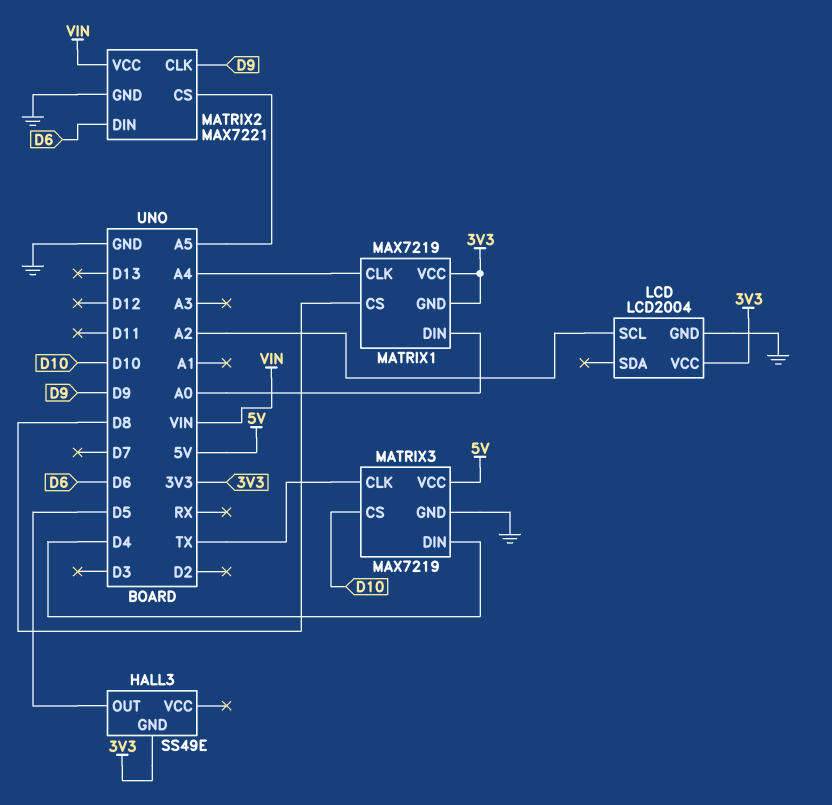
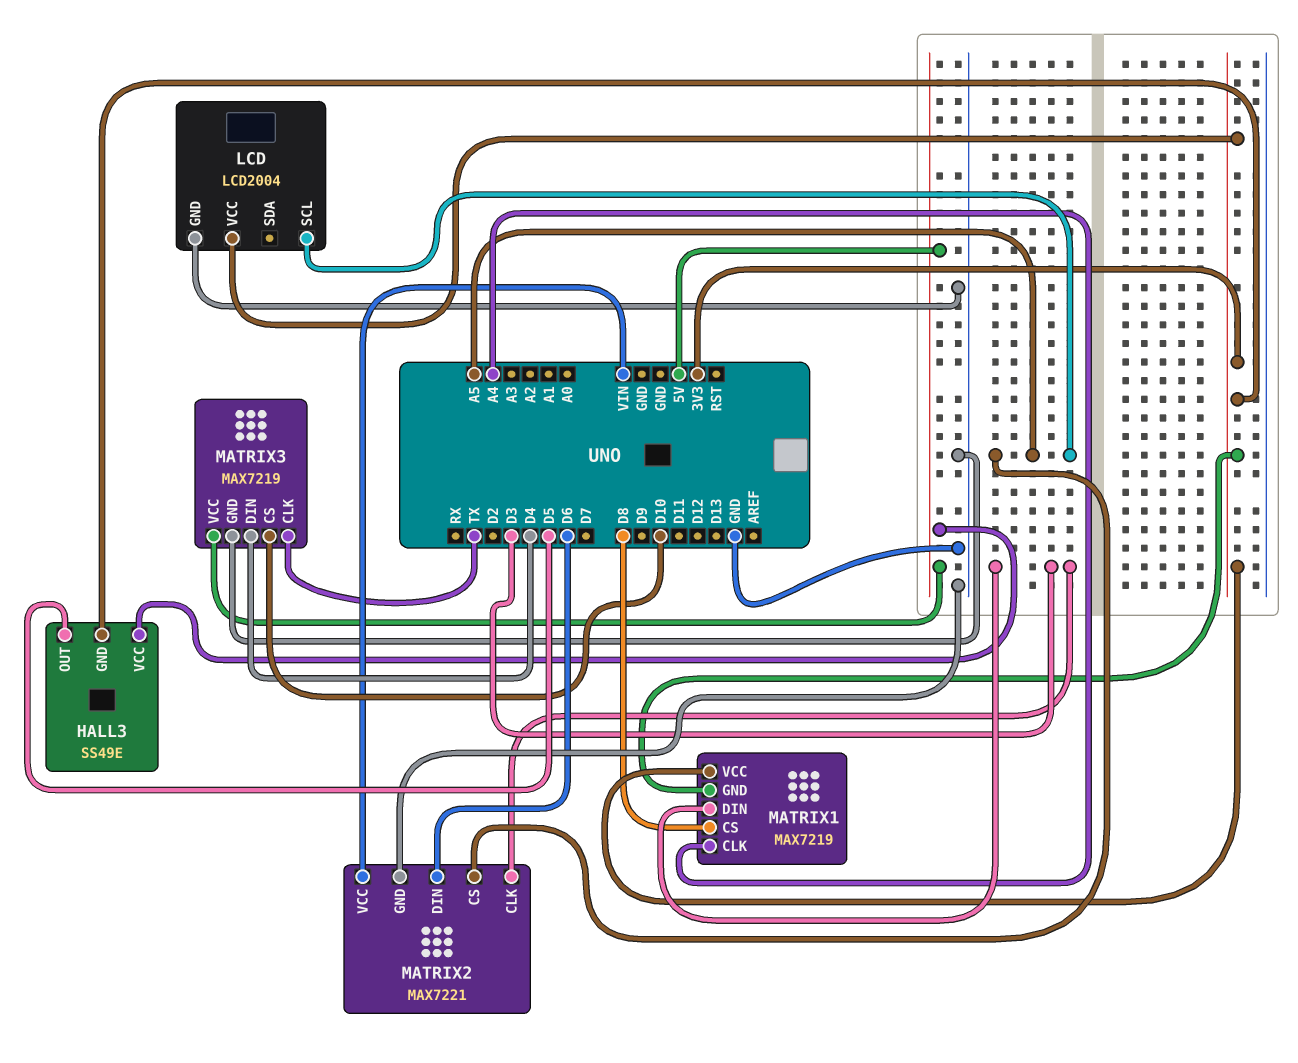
HALL3 pin VCC: none -> 5V
LCD pin SCL: A2 -> A5
MATRIX1 pin DIN: A0 -> D3
MATRIX2 pin CLK: D9 -> D3

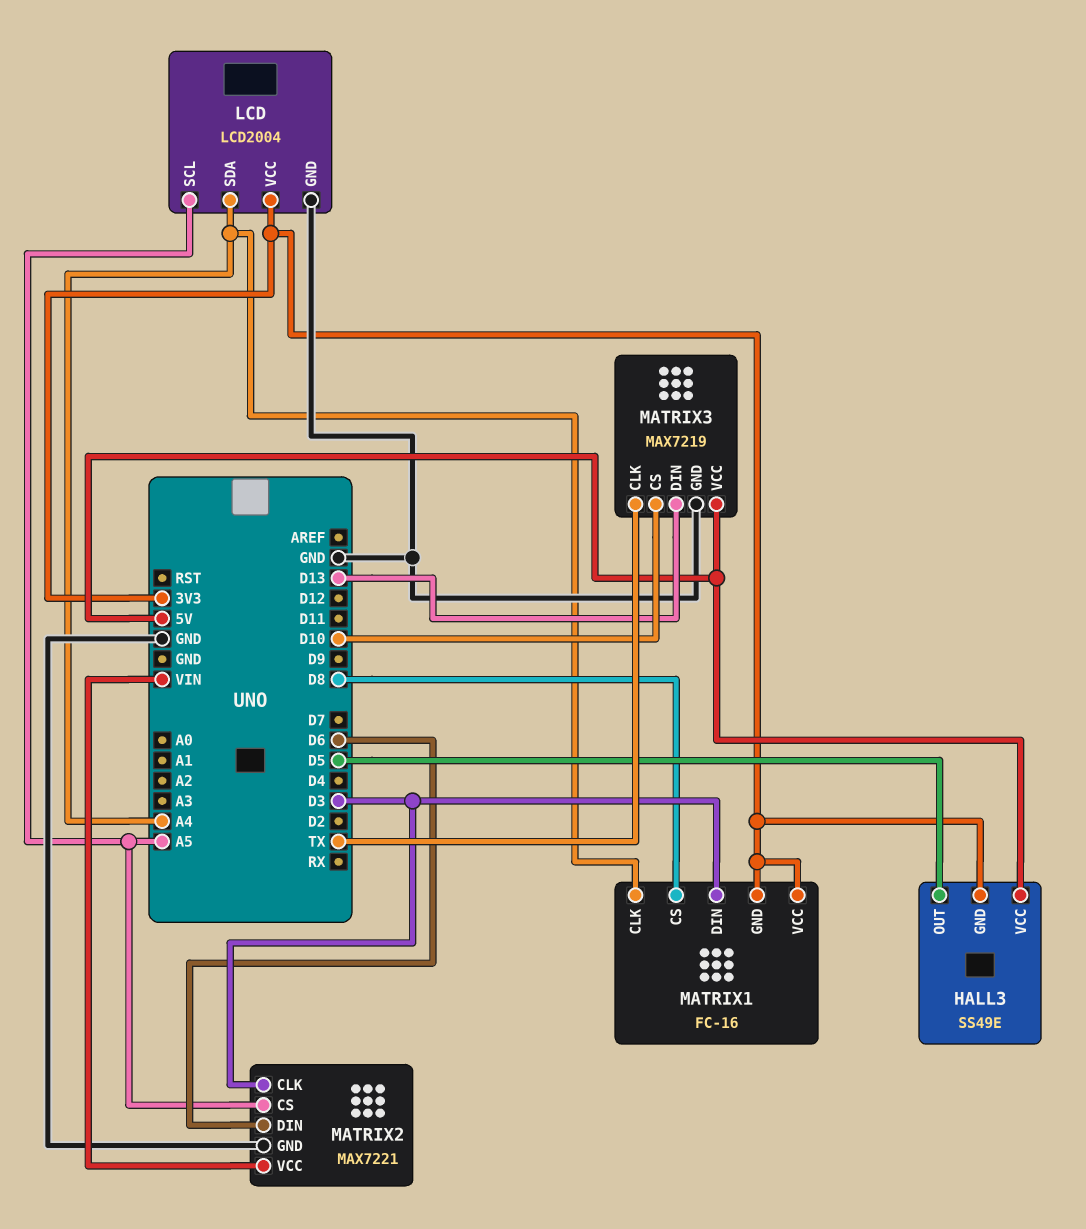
LCD pin SDA: none -> A4
MATRIX1: MAX7219 -> FC-16
MATRIX3 pin DIN: D4 -> D13

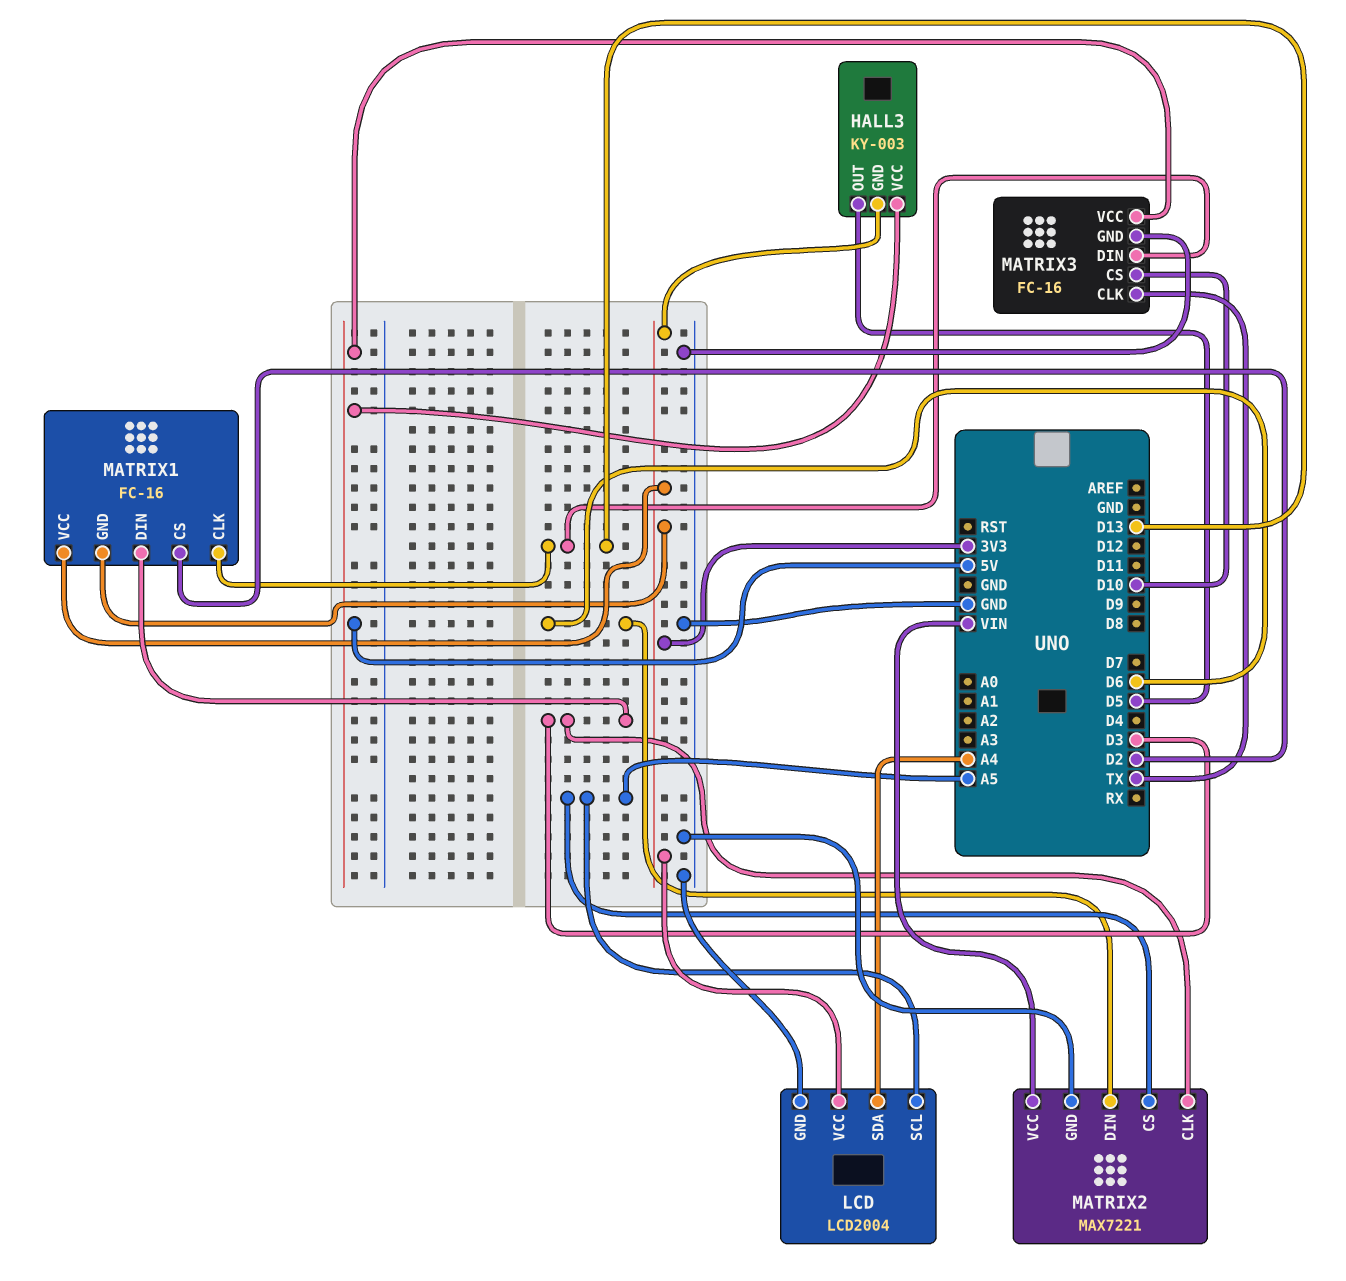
HALL3: SS49E -> KY-003
MATRIX1 pin CLK: A4 -> D13
MATRIX1 pin CS: D8 -> D2
MATRIX3: MAX7219 -> FC-16

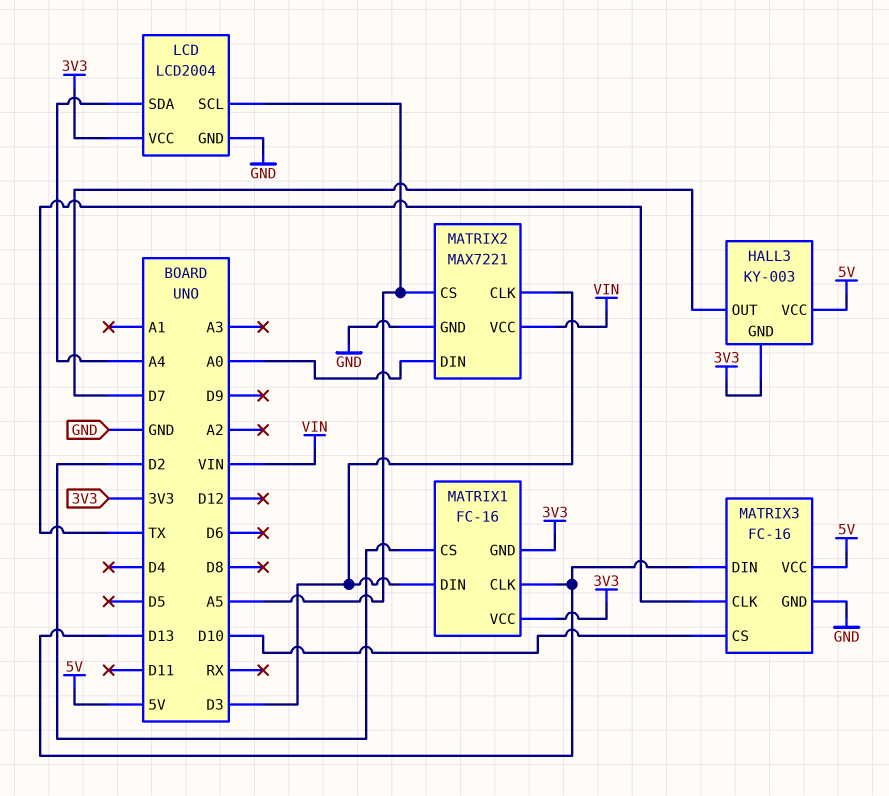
HALL3 pin OUT: D5 -> D7
MATRIX2 pin DIN: D6 -> A0

